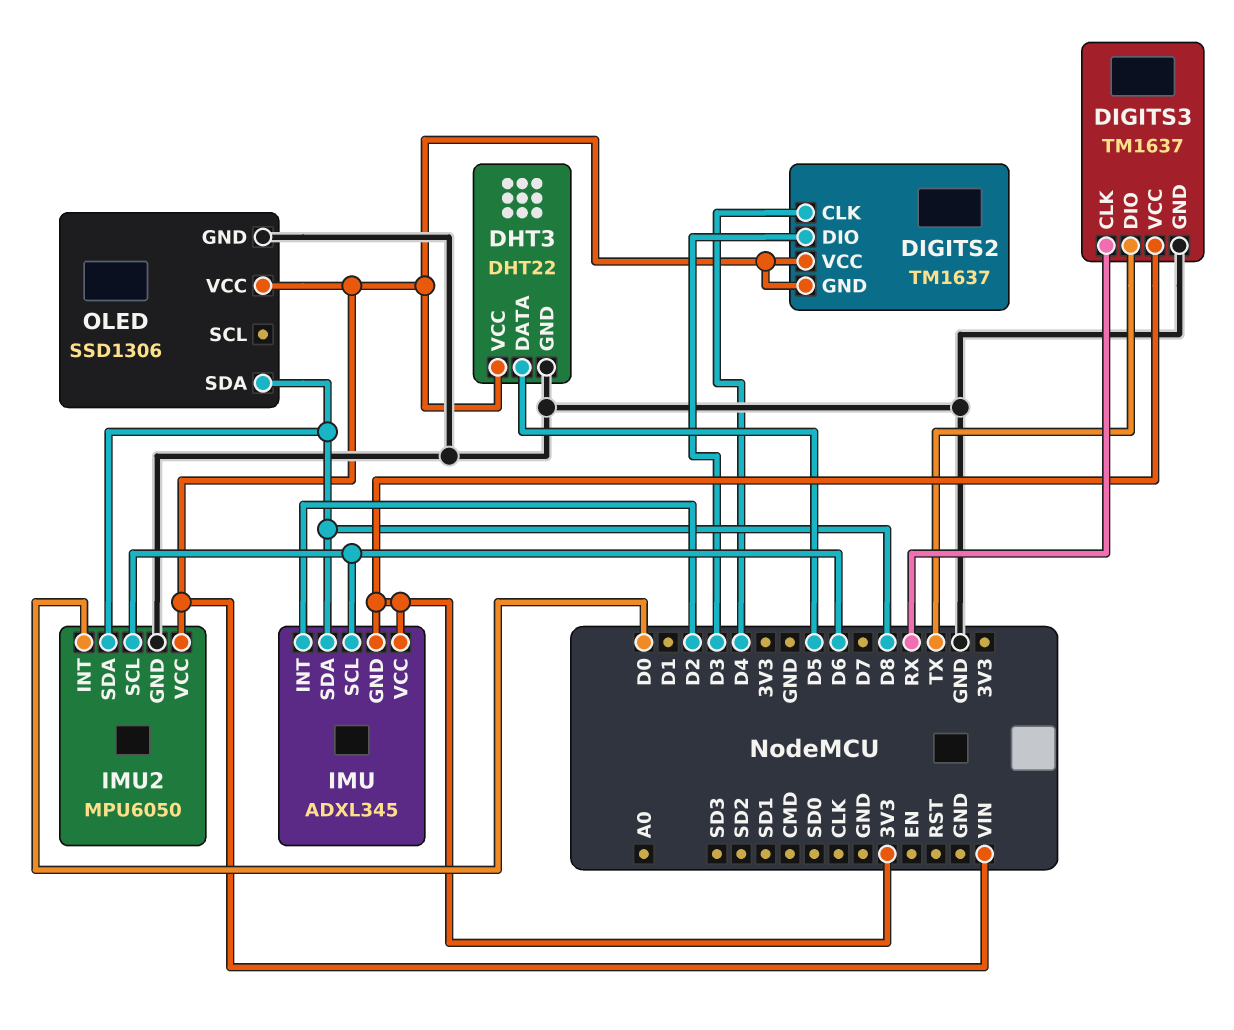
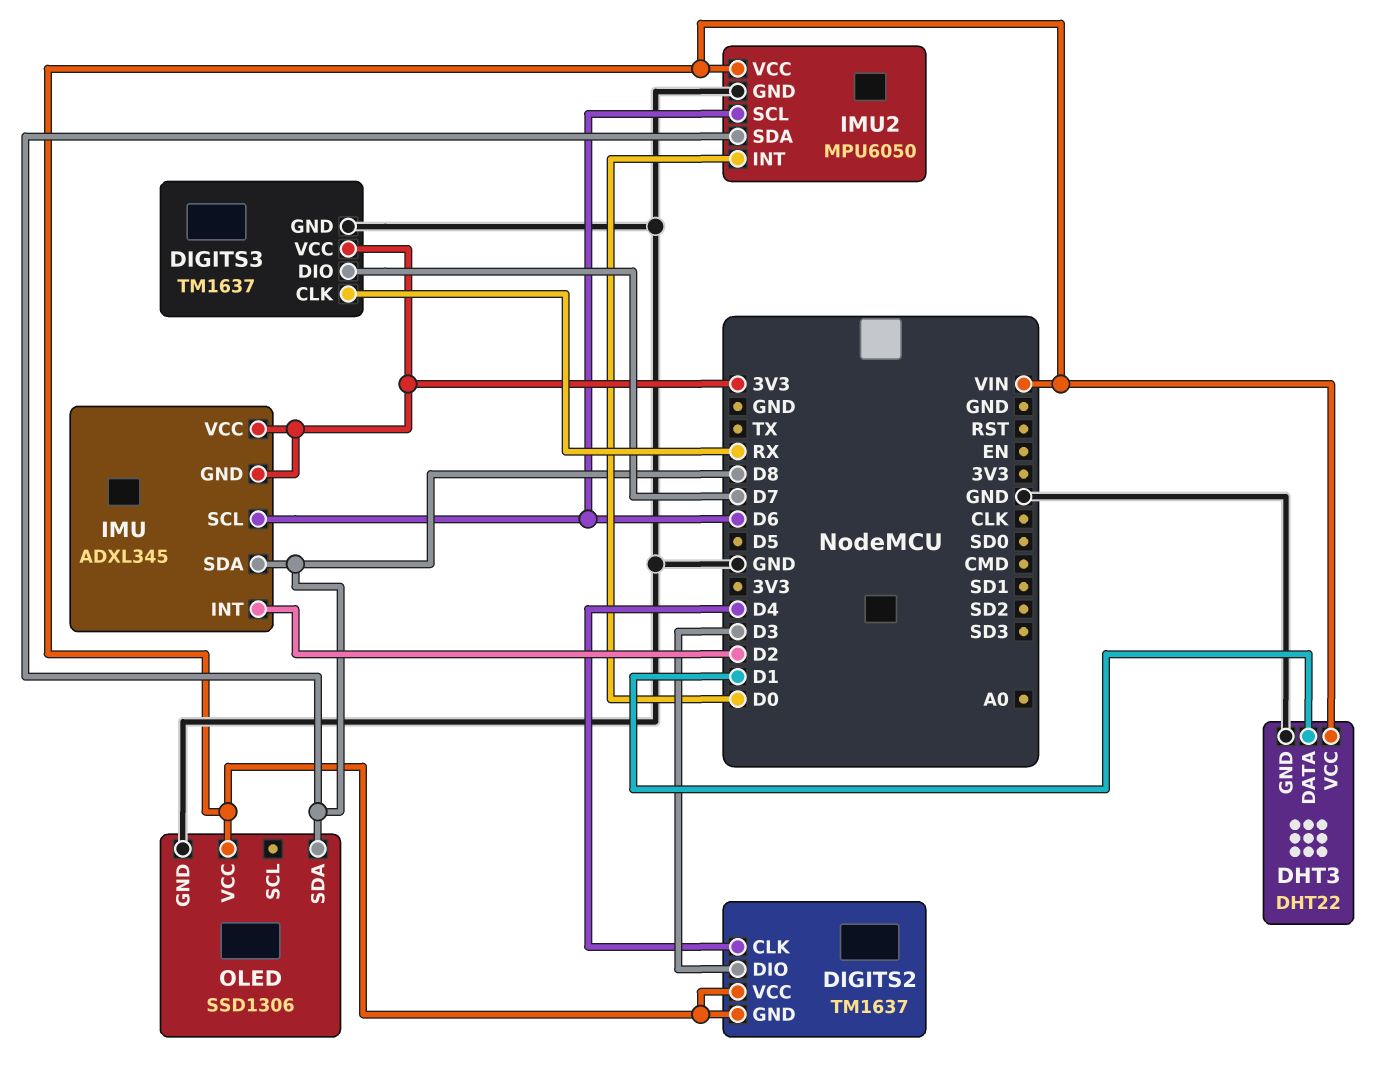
DHT3 pin DATA: D5 -> D1
DIGITS3 pin DIO: TX -> D7

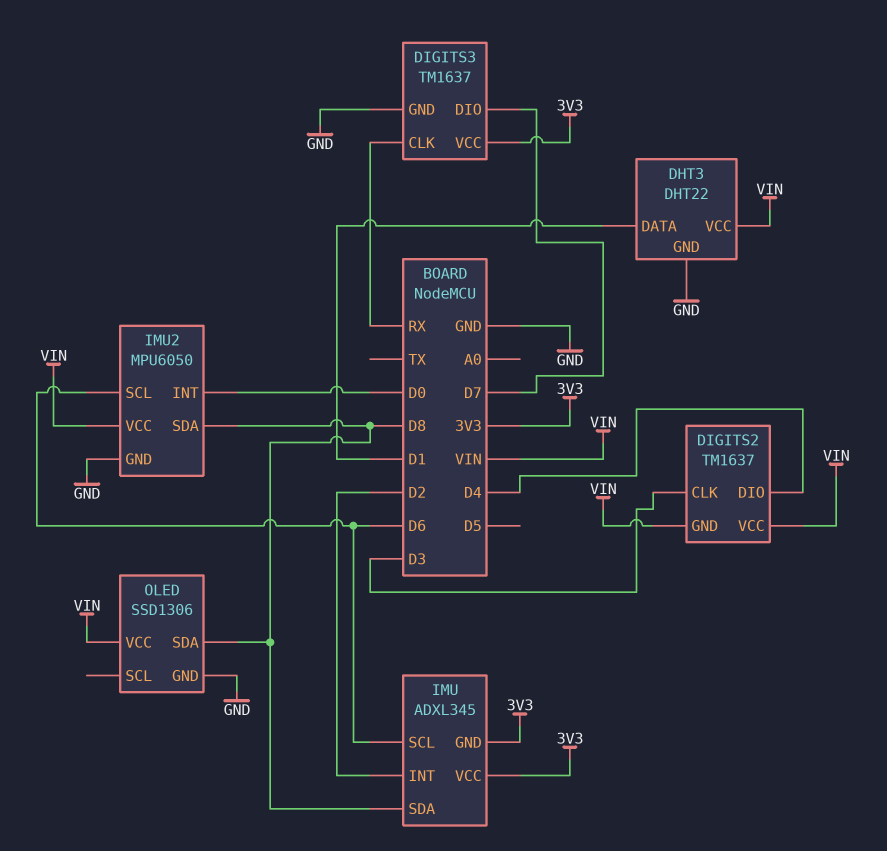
DIGITS2 pin CLK: D4 -> D3
DIGITS2 pin DIO: D3 -> D4

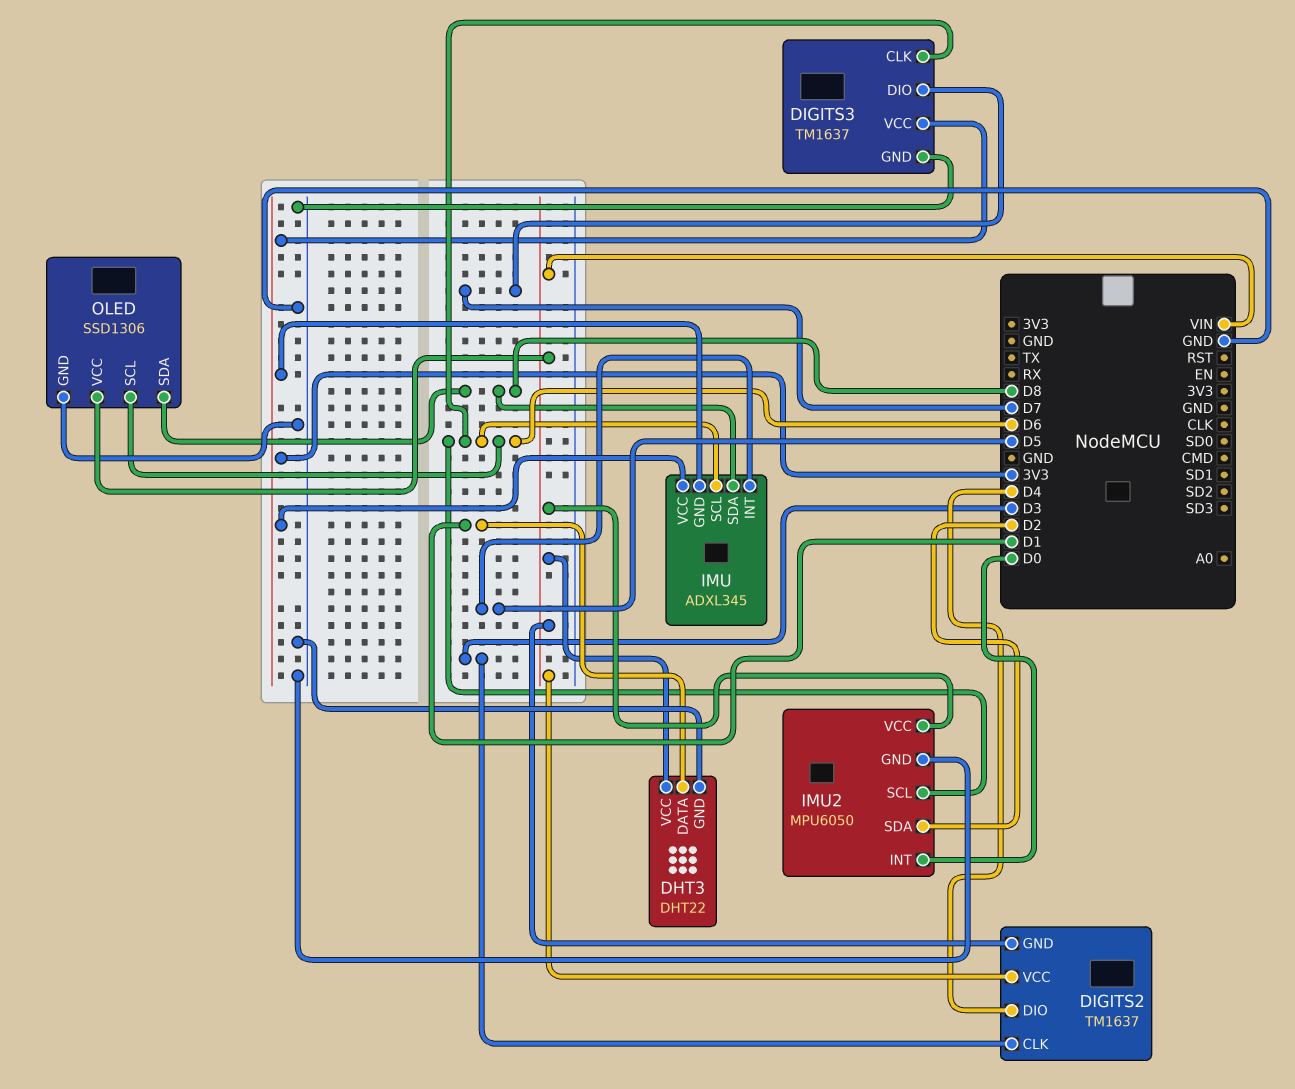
DIGITS3 pin CLK: RX -> D6
IMU pin INT: D2 -> D5
IMU2 pin SDA: D8 -> D2
OLED pin SCL: none -> D6

